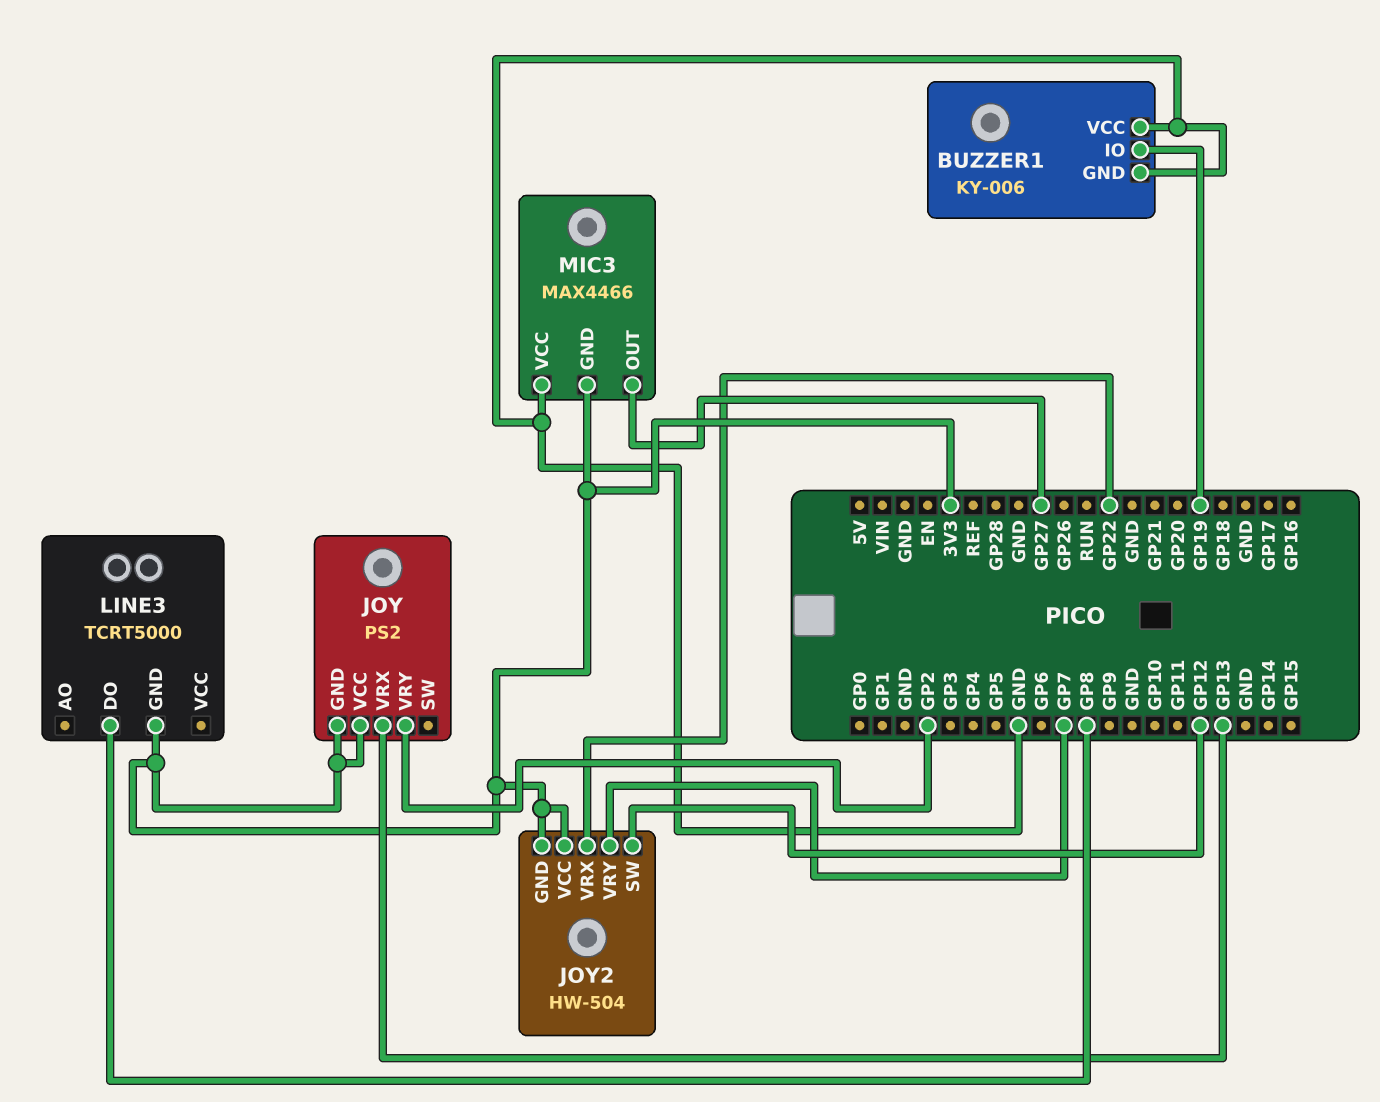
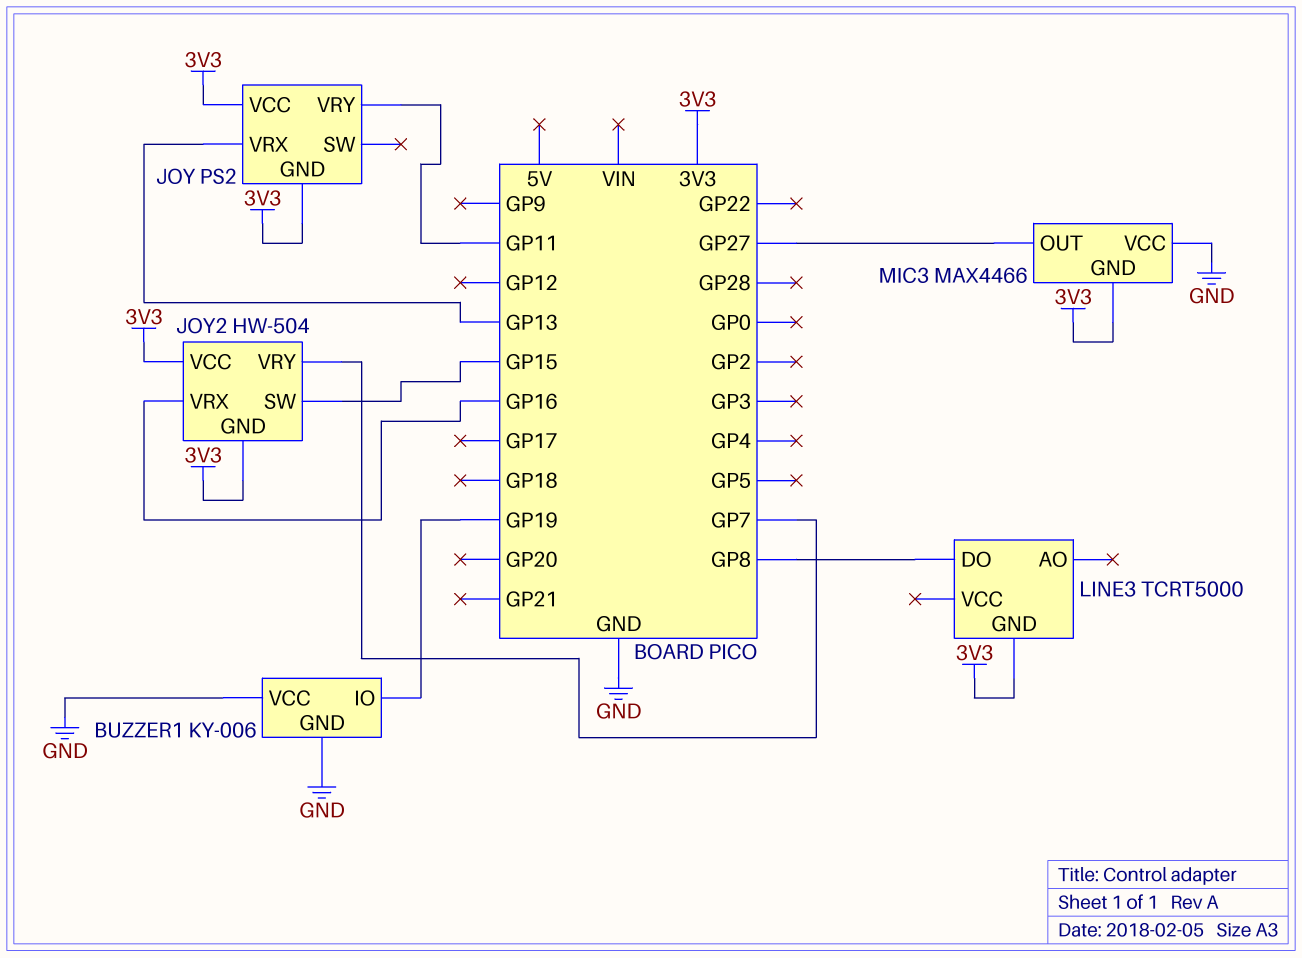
JOY pin VRY: GP2 -> GP11
JOY2 pin SW: GP12 -> GP15
JOY2 pin VRX: GP22 -> GP16

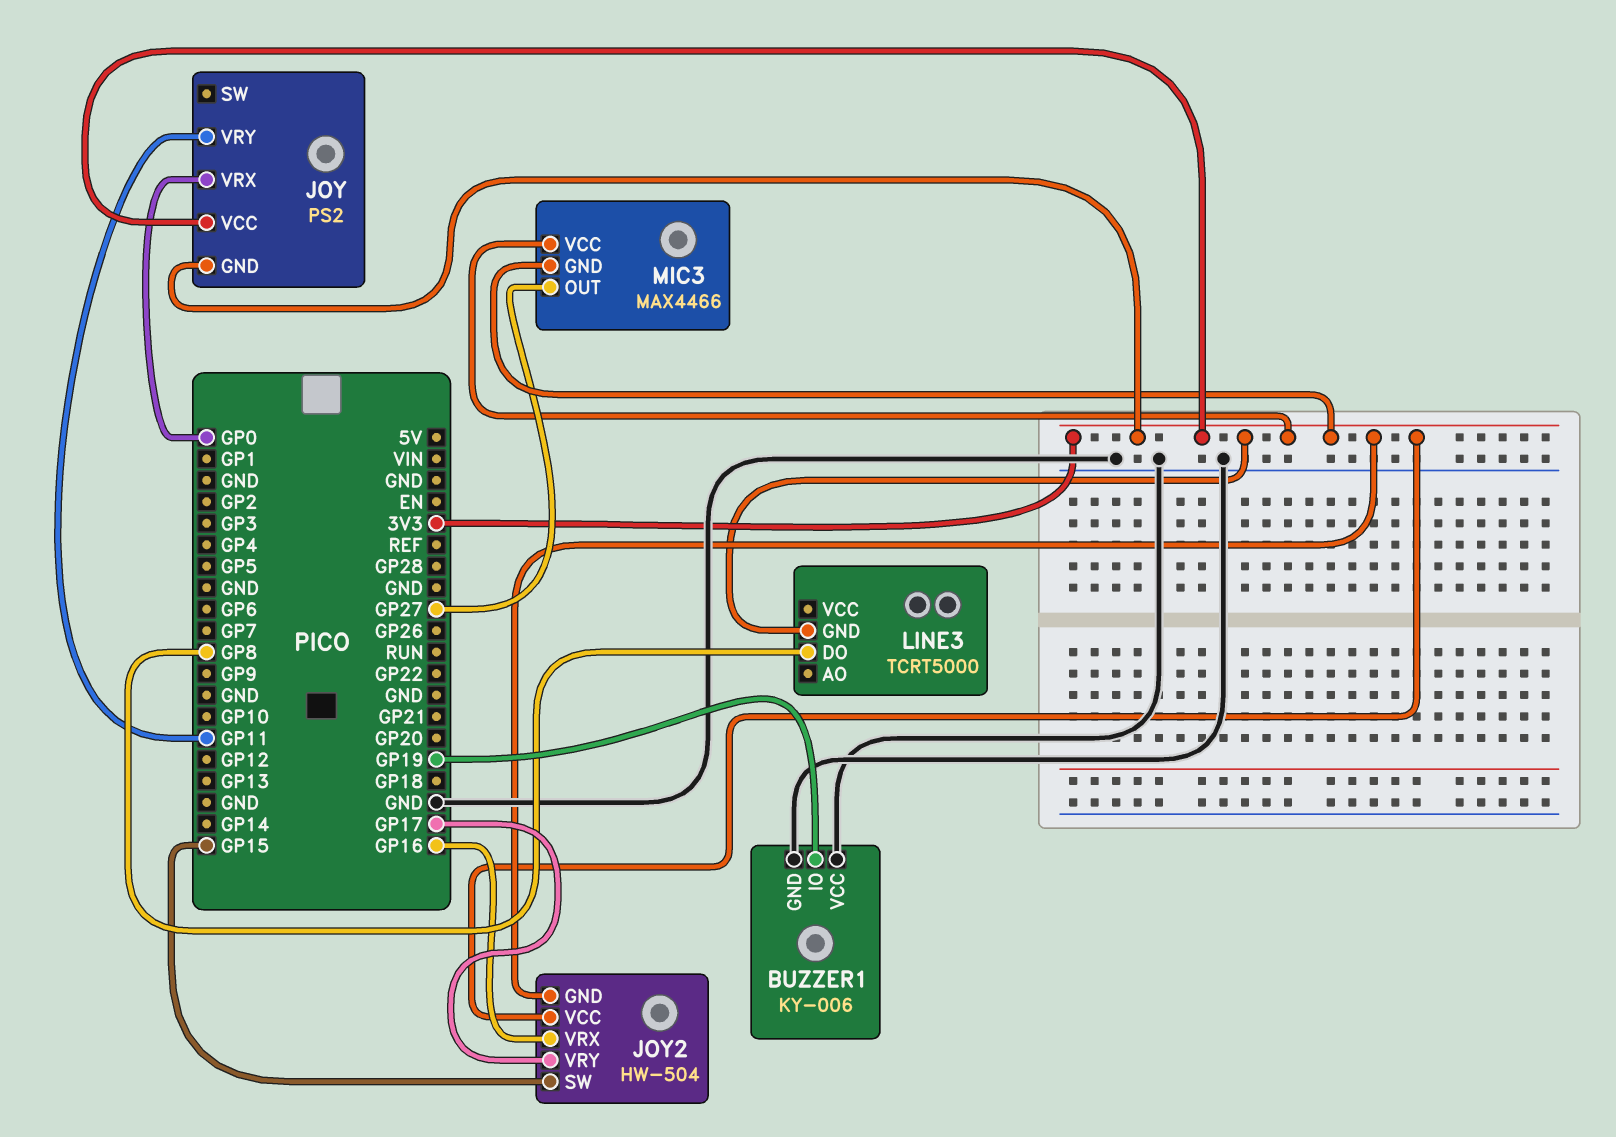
JOY pin VRX: GP13 -> GP0
JOY2 pin VRY: GP7 -> GP17
MIC3 pin VCC: GND -> 3V3

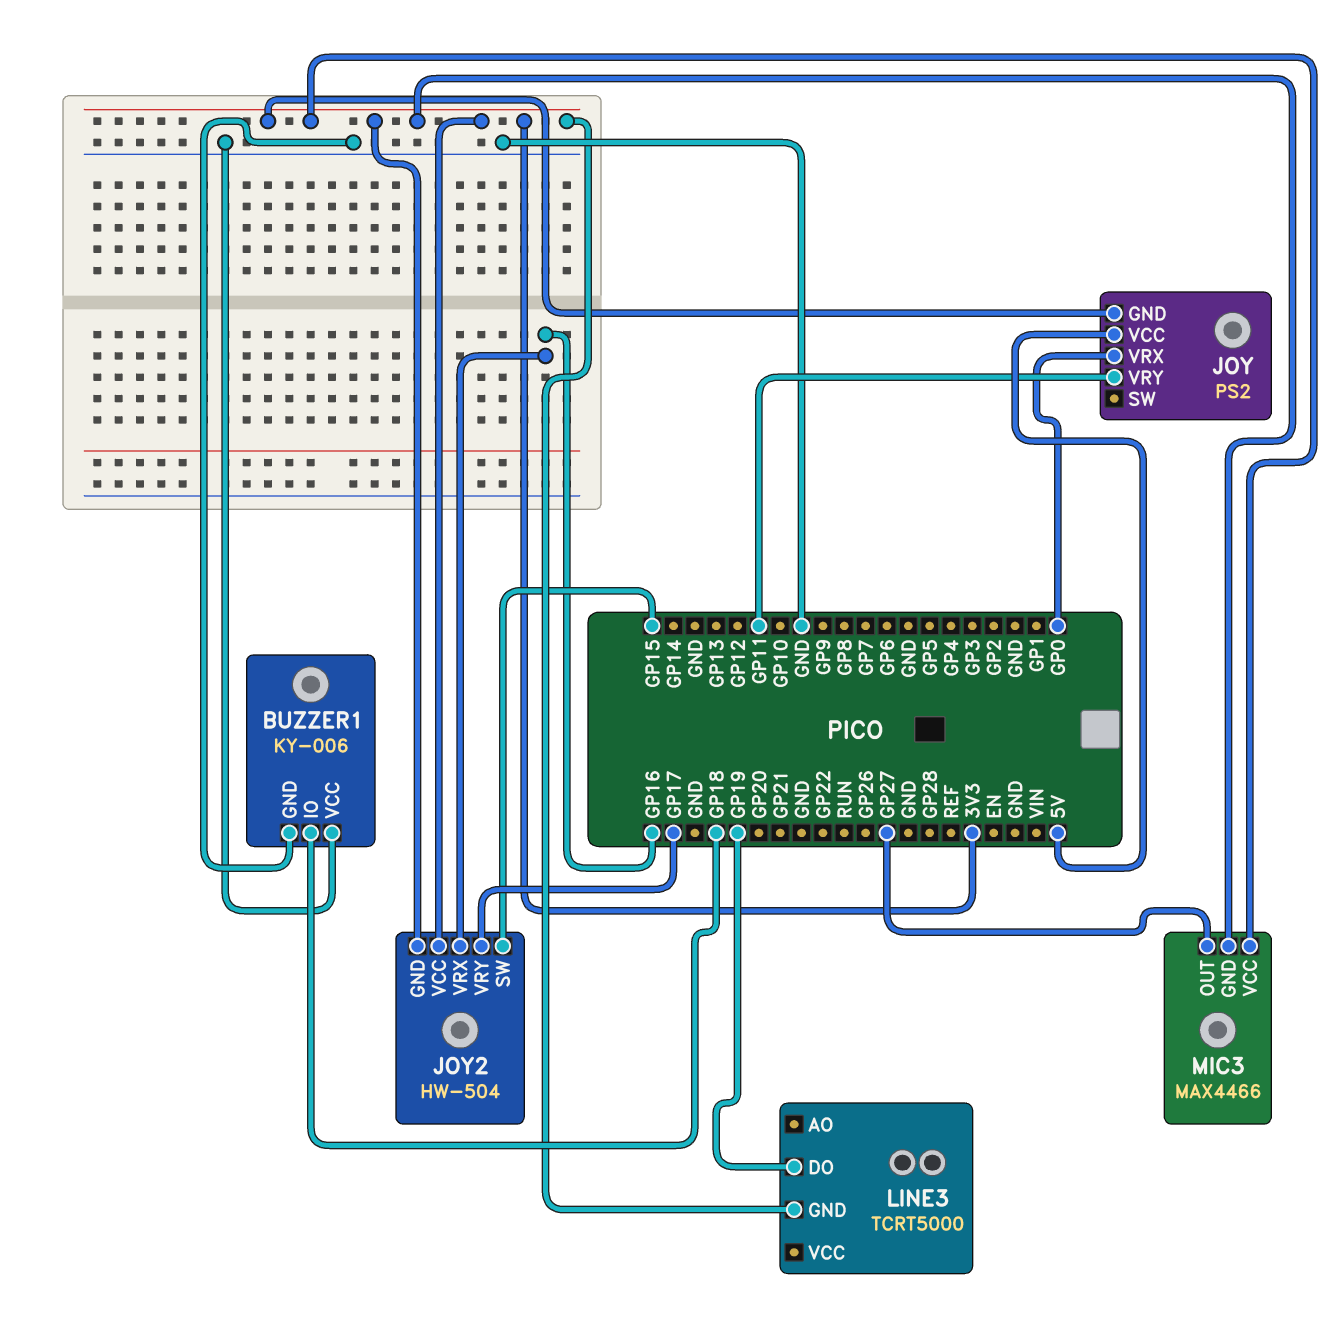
BUZZER1 pin IO: GP19 -> GP18
JOY pin VCC: 3V3 -> 5V
LINE3 pin DO: GP8 -> GP19

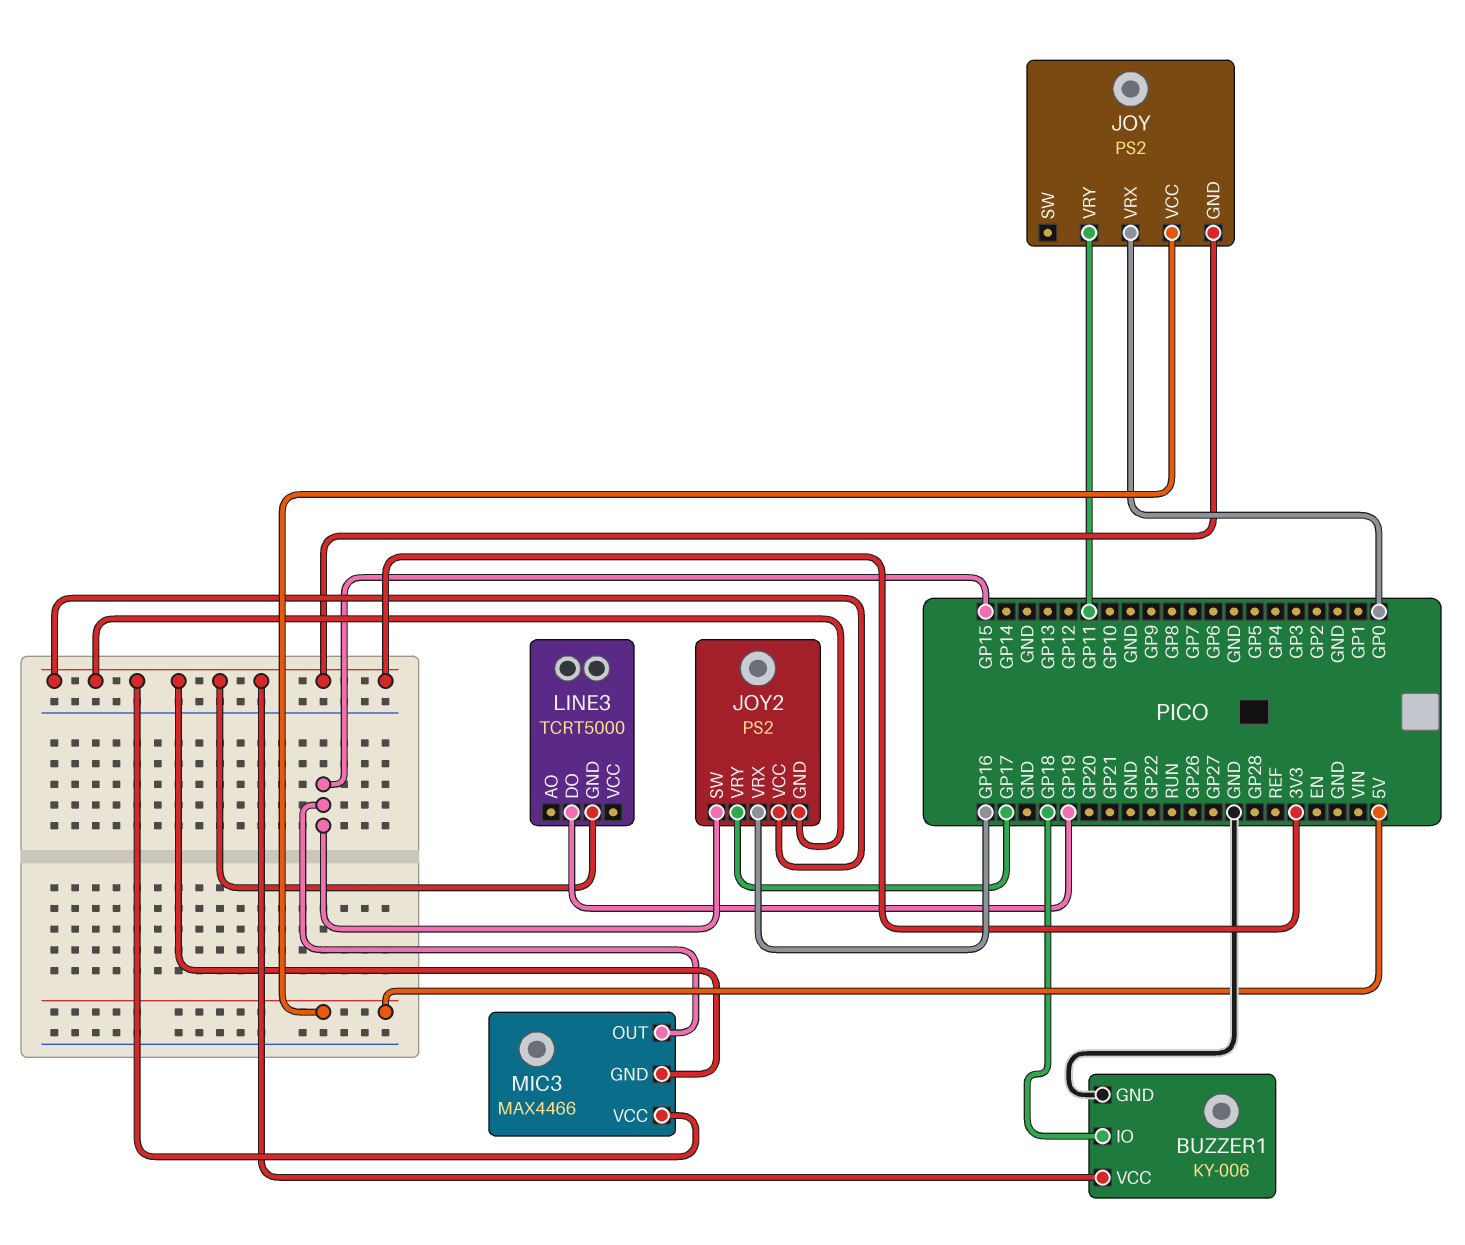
BUZZER1 pin VCC: GND -> 3V3
JOY2: HW-504 -> PS2
MIC3 pin OUT: GP27 -> GP15

